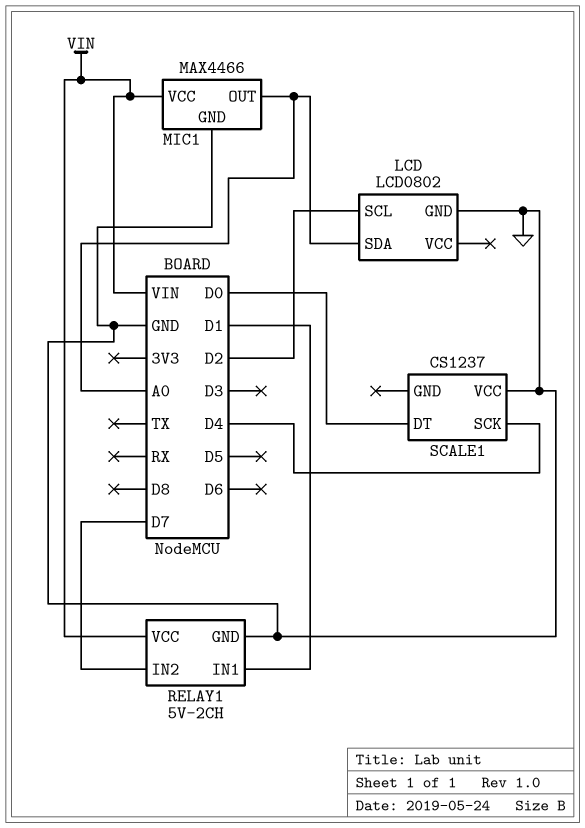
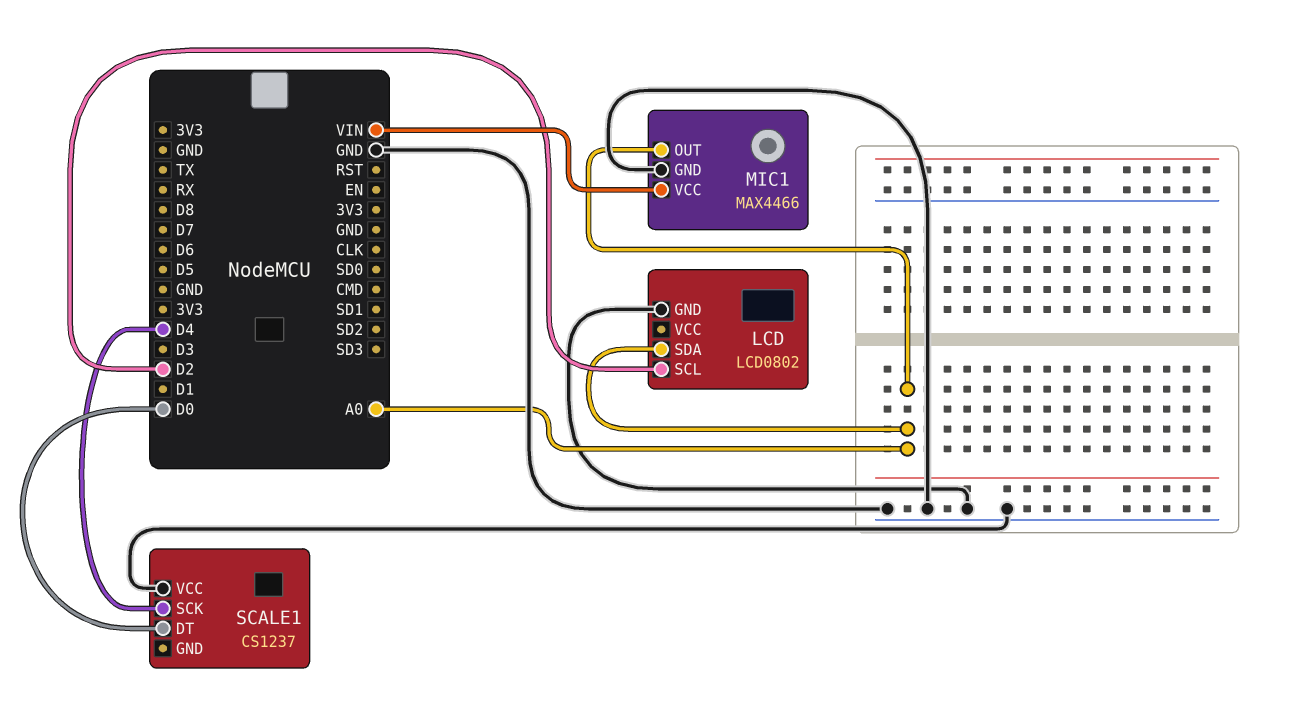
RELAY1: 5V-2CH -> none
RELAY1 pin GND: GND -> none
RELAY1 pin IN1: D1 -> none
RELAY1 pin IN2: D7 -> none
RELAY1 pin VCC: VIN -> none

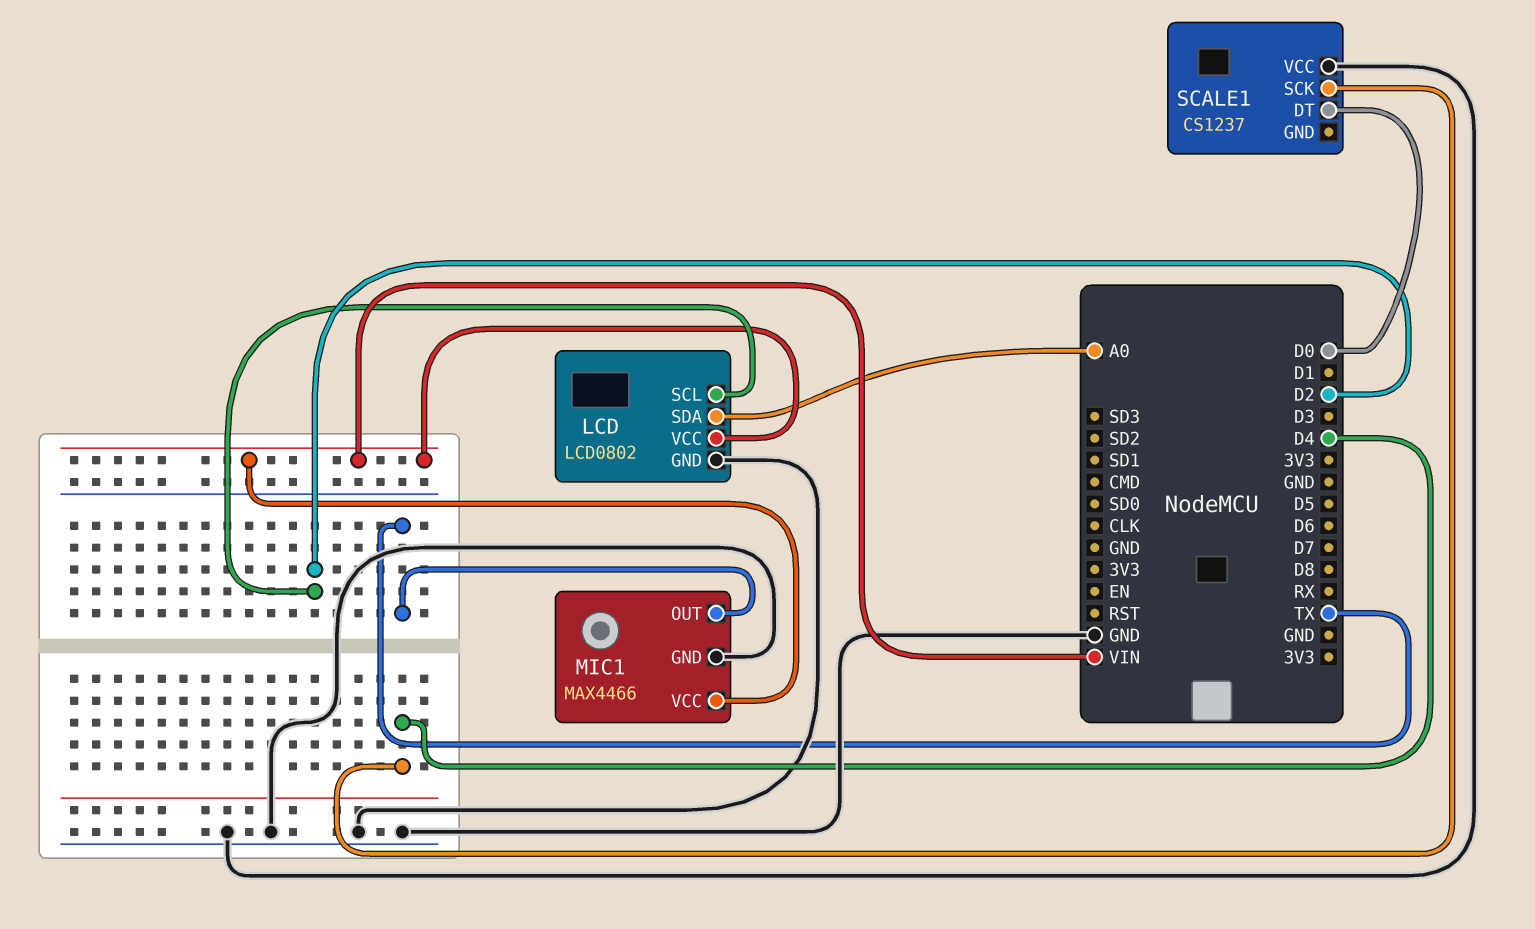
LCD pin VCC: none -> VIN
MIC1 pin OUT: A0 -> TX

